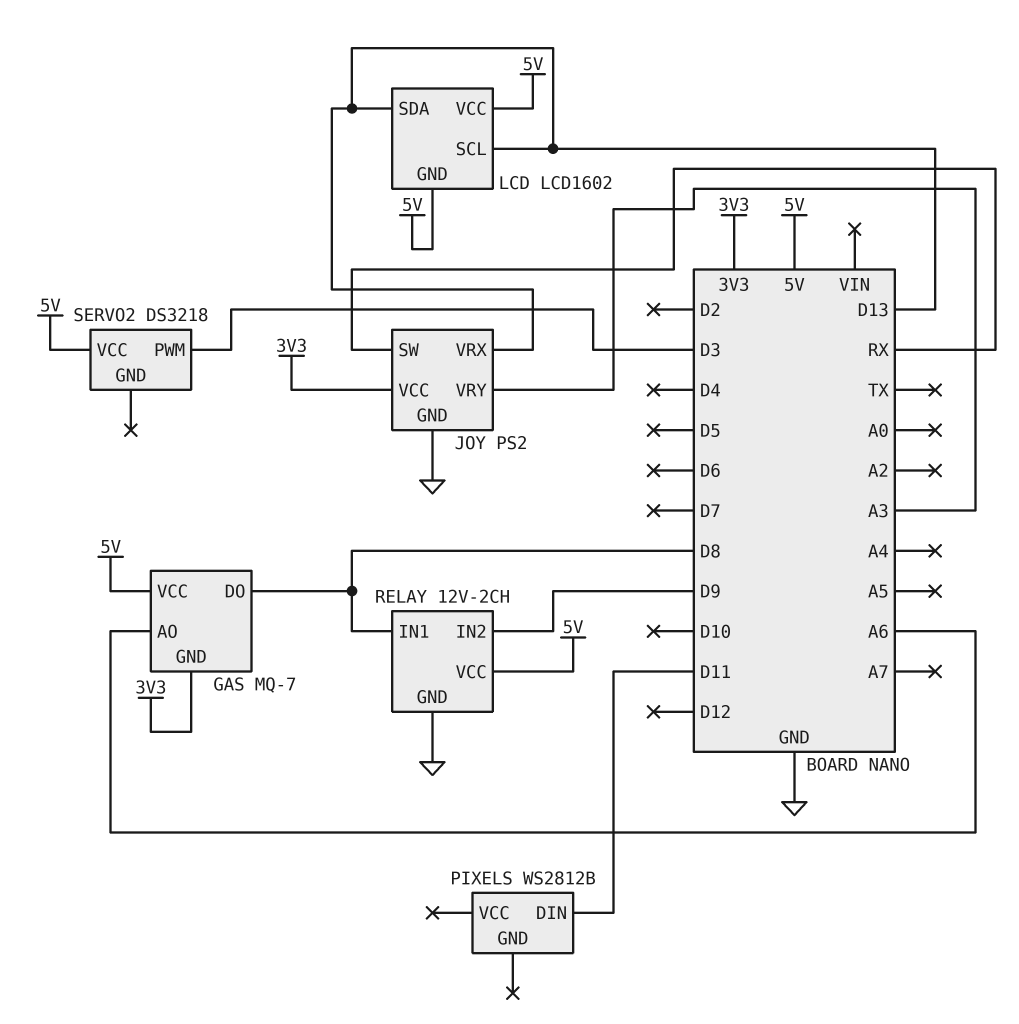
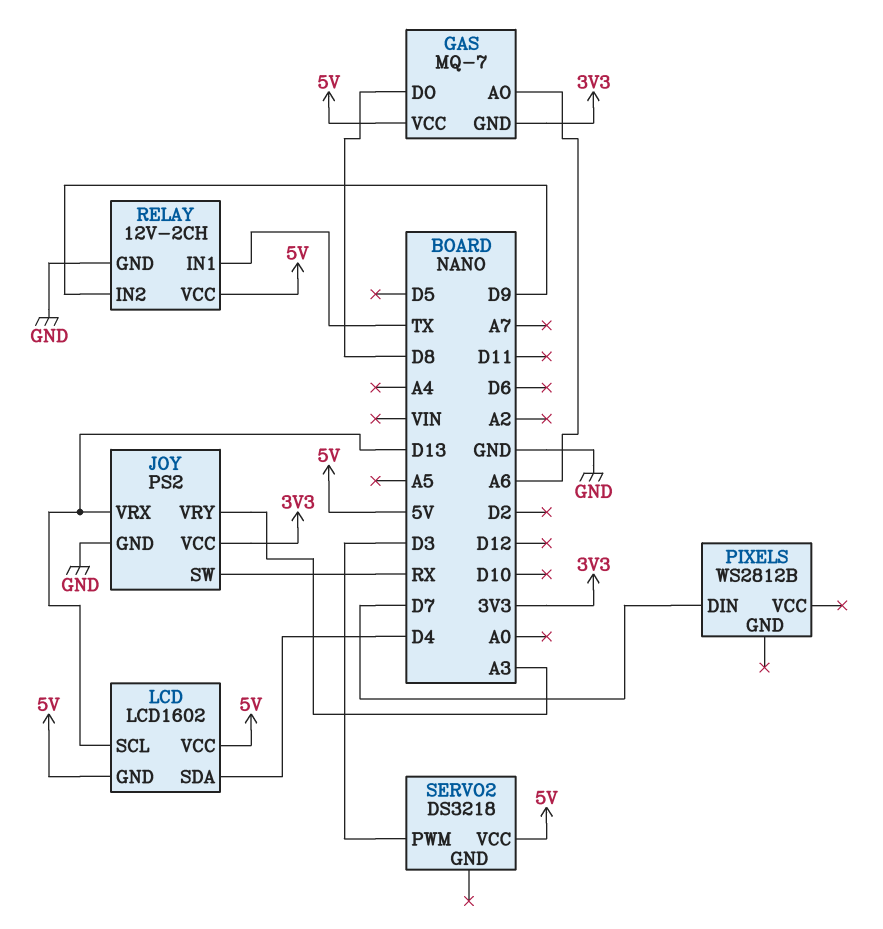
LCD pin SDA: D13 -> D4
PIXELS pin DIN: D11 -> D7
RELAY pin IN1: D8 -> TX

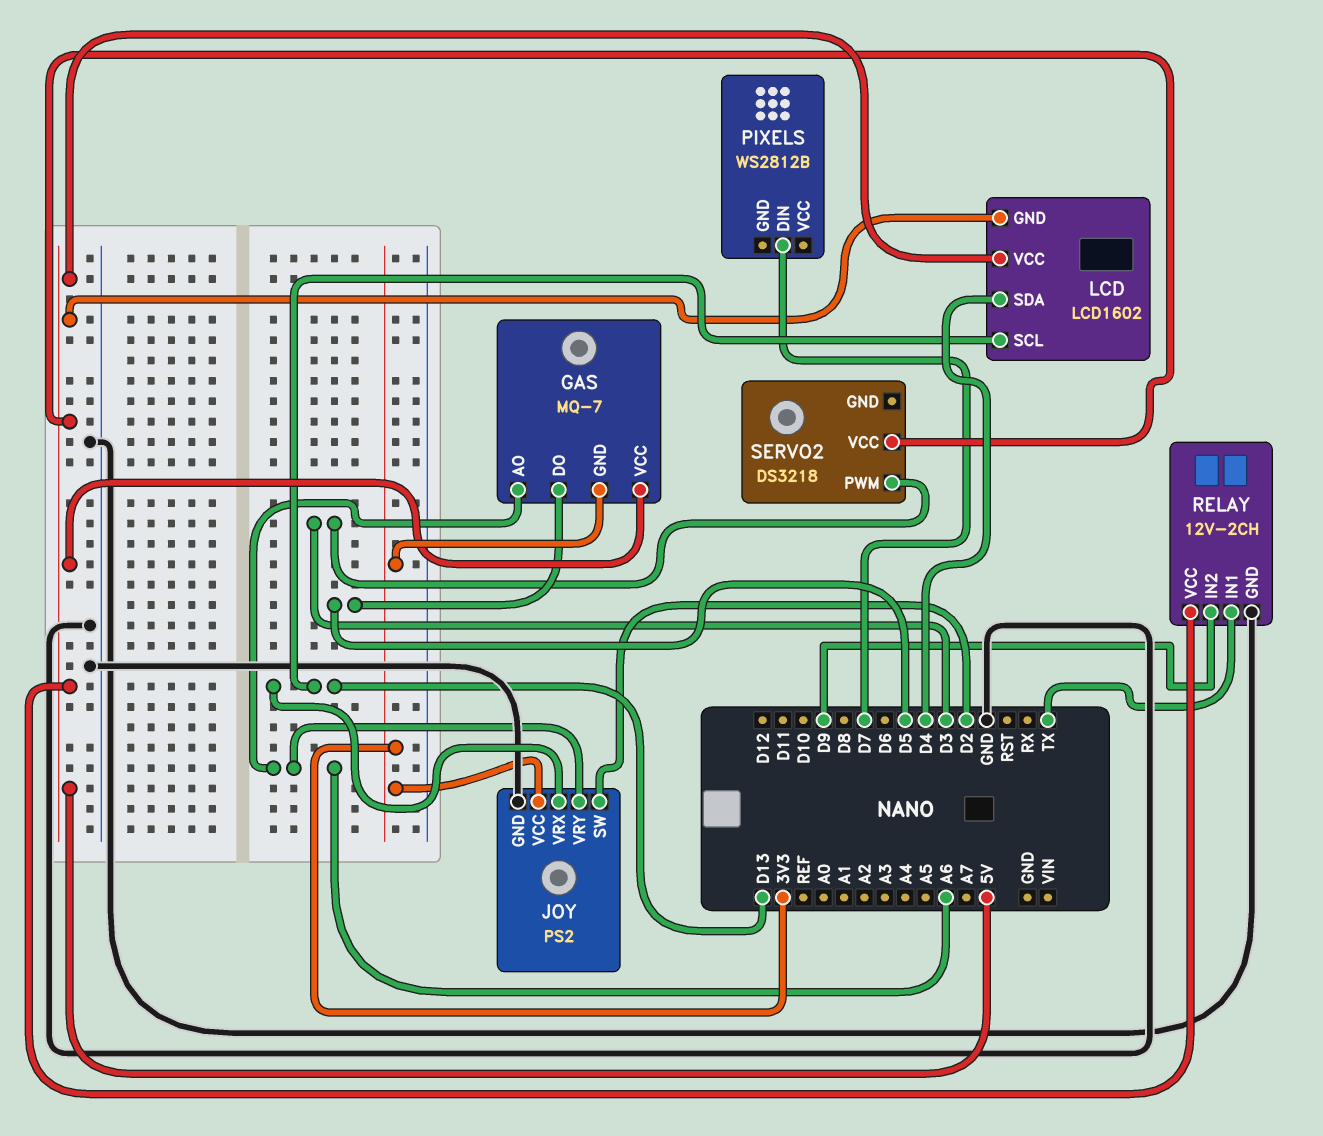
GAS pin DO: D8 -> D5
JOY pin SW: RX -> D2
JOY pin VRY: A3 -> A6

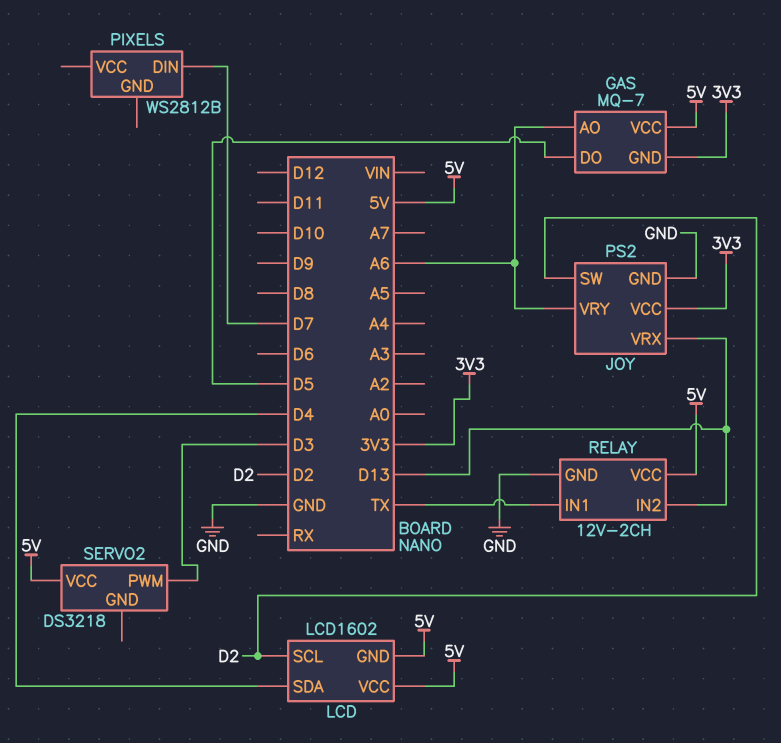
LCD pin SCL: D13 -> D2
RELAY pin IN2: D9 -> D13

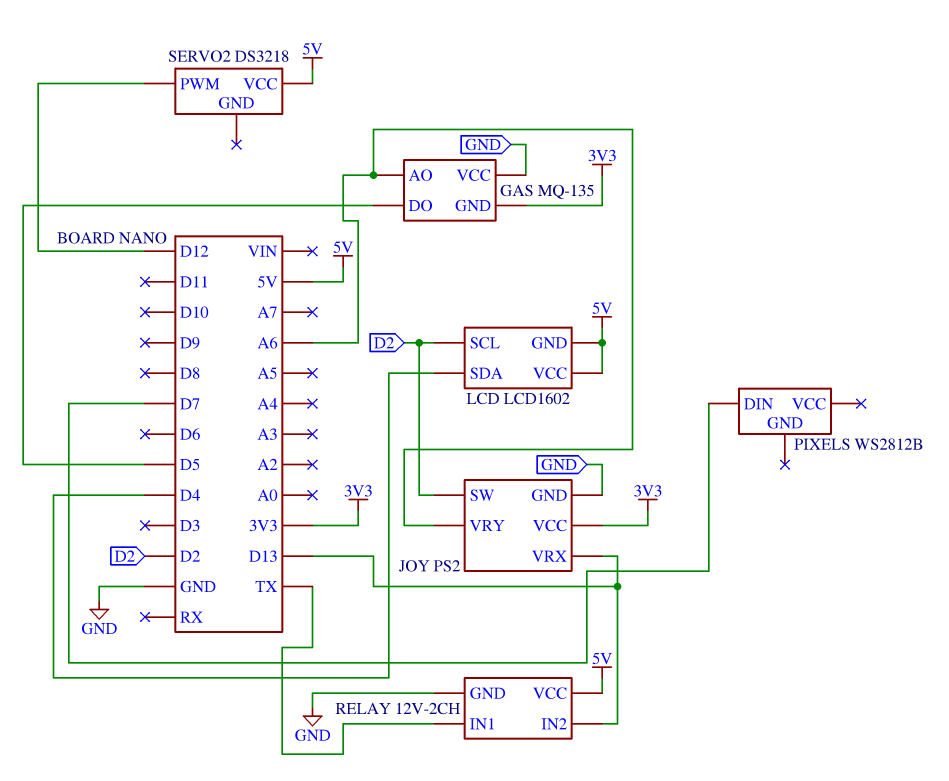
GAS: MQ-7 -> MQ-135
GAS pin VCC: 5V -> GND
SERVO2 pin PWM: D3 -> D12

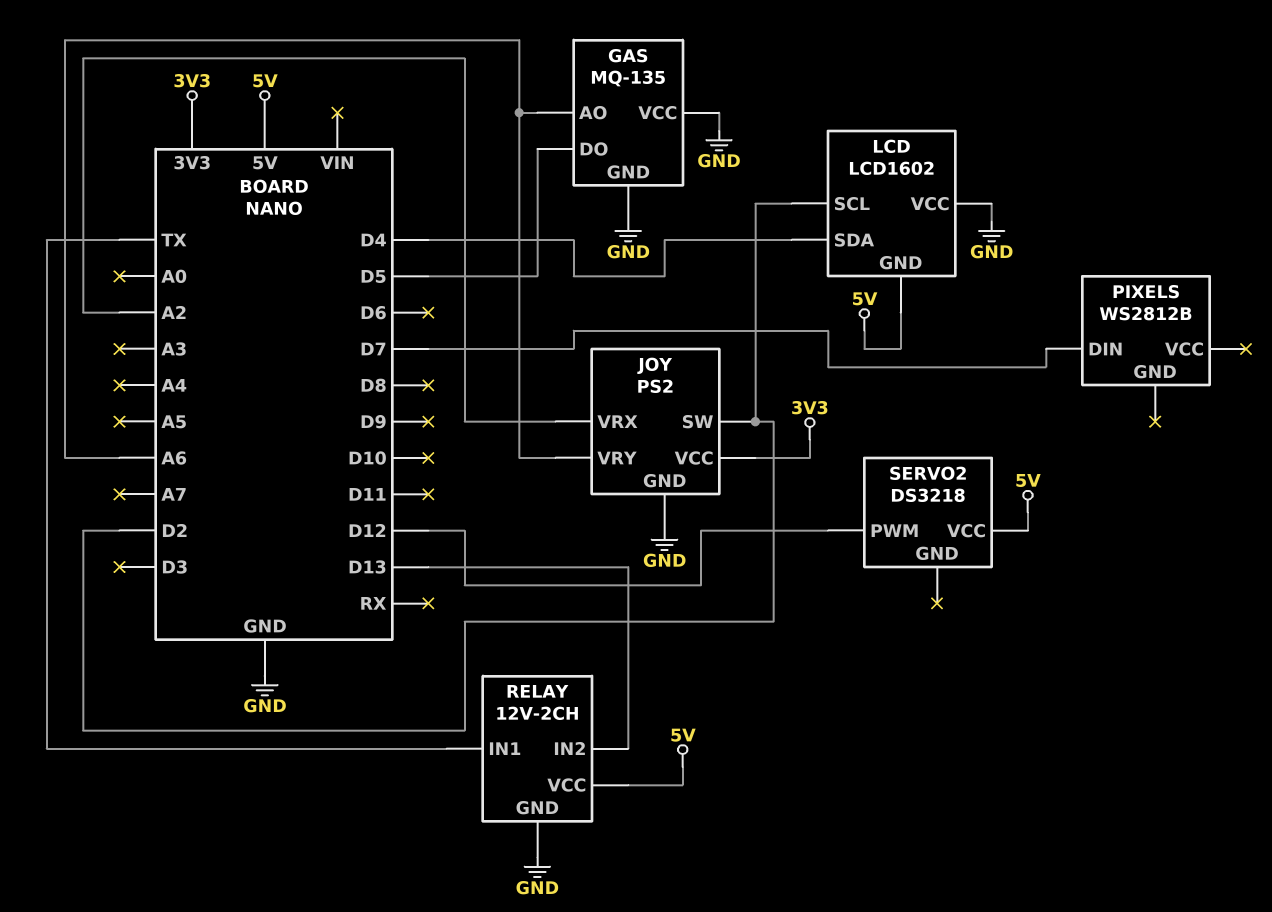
GAS pin GND: 3V3 -> GND
JOY pin VRX: D13 -> A2
LCD pin VCC: 5V -> GND

